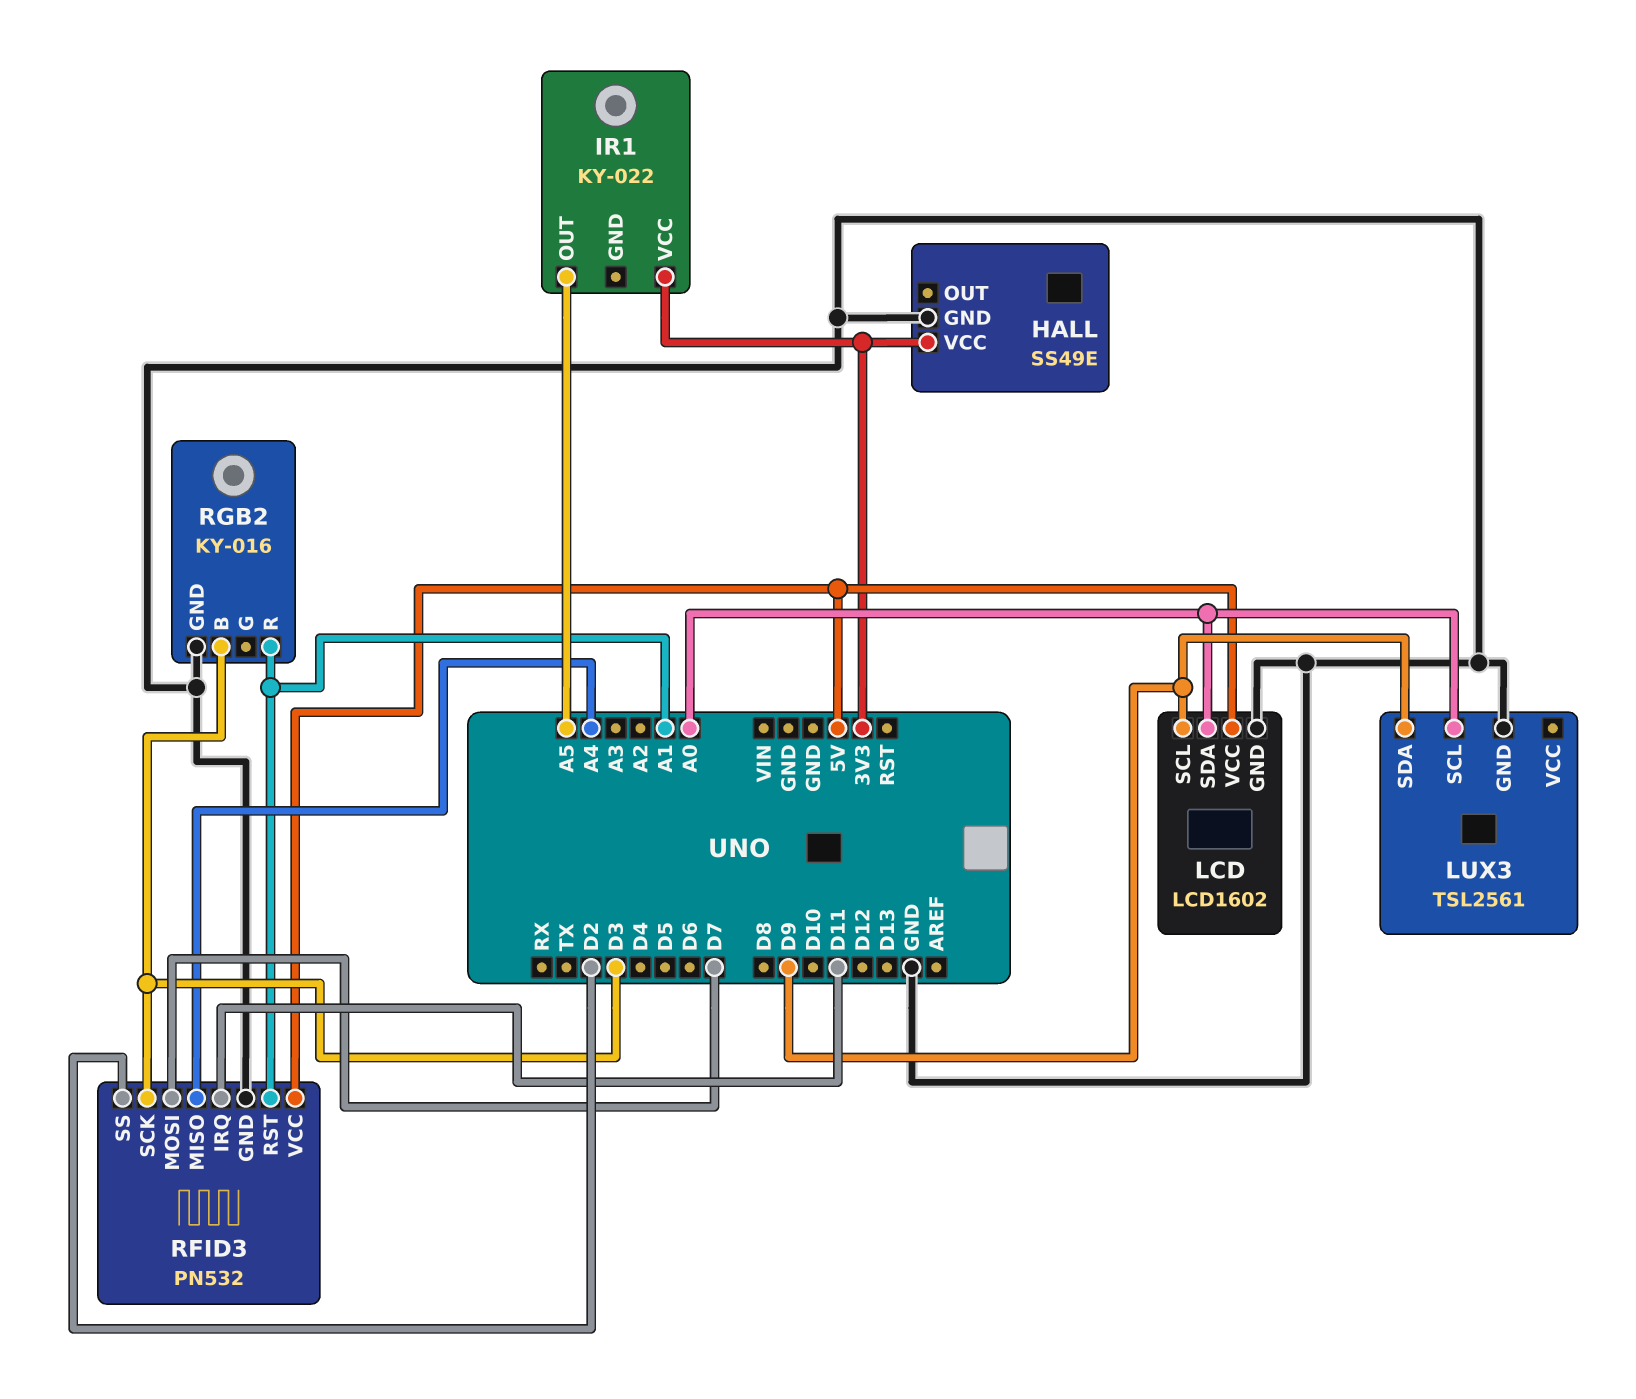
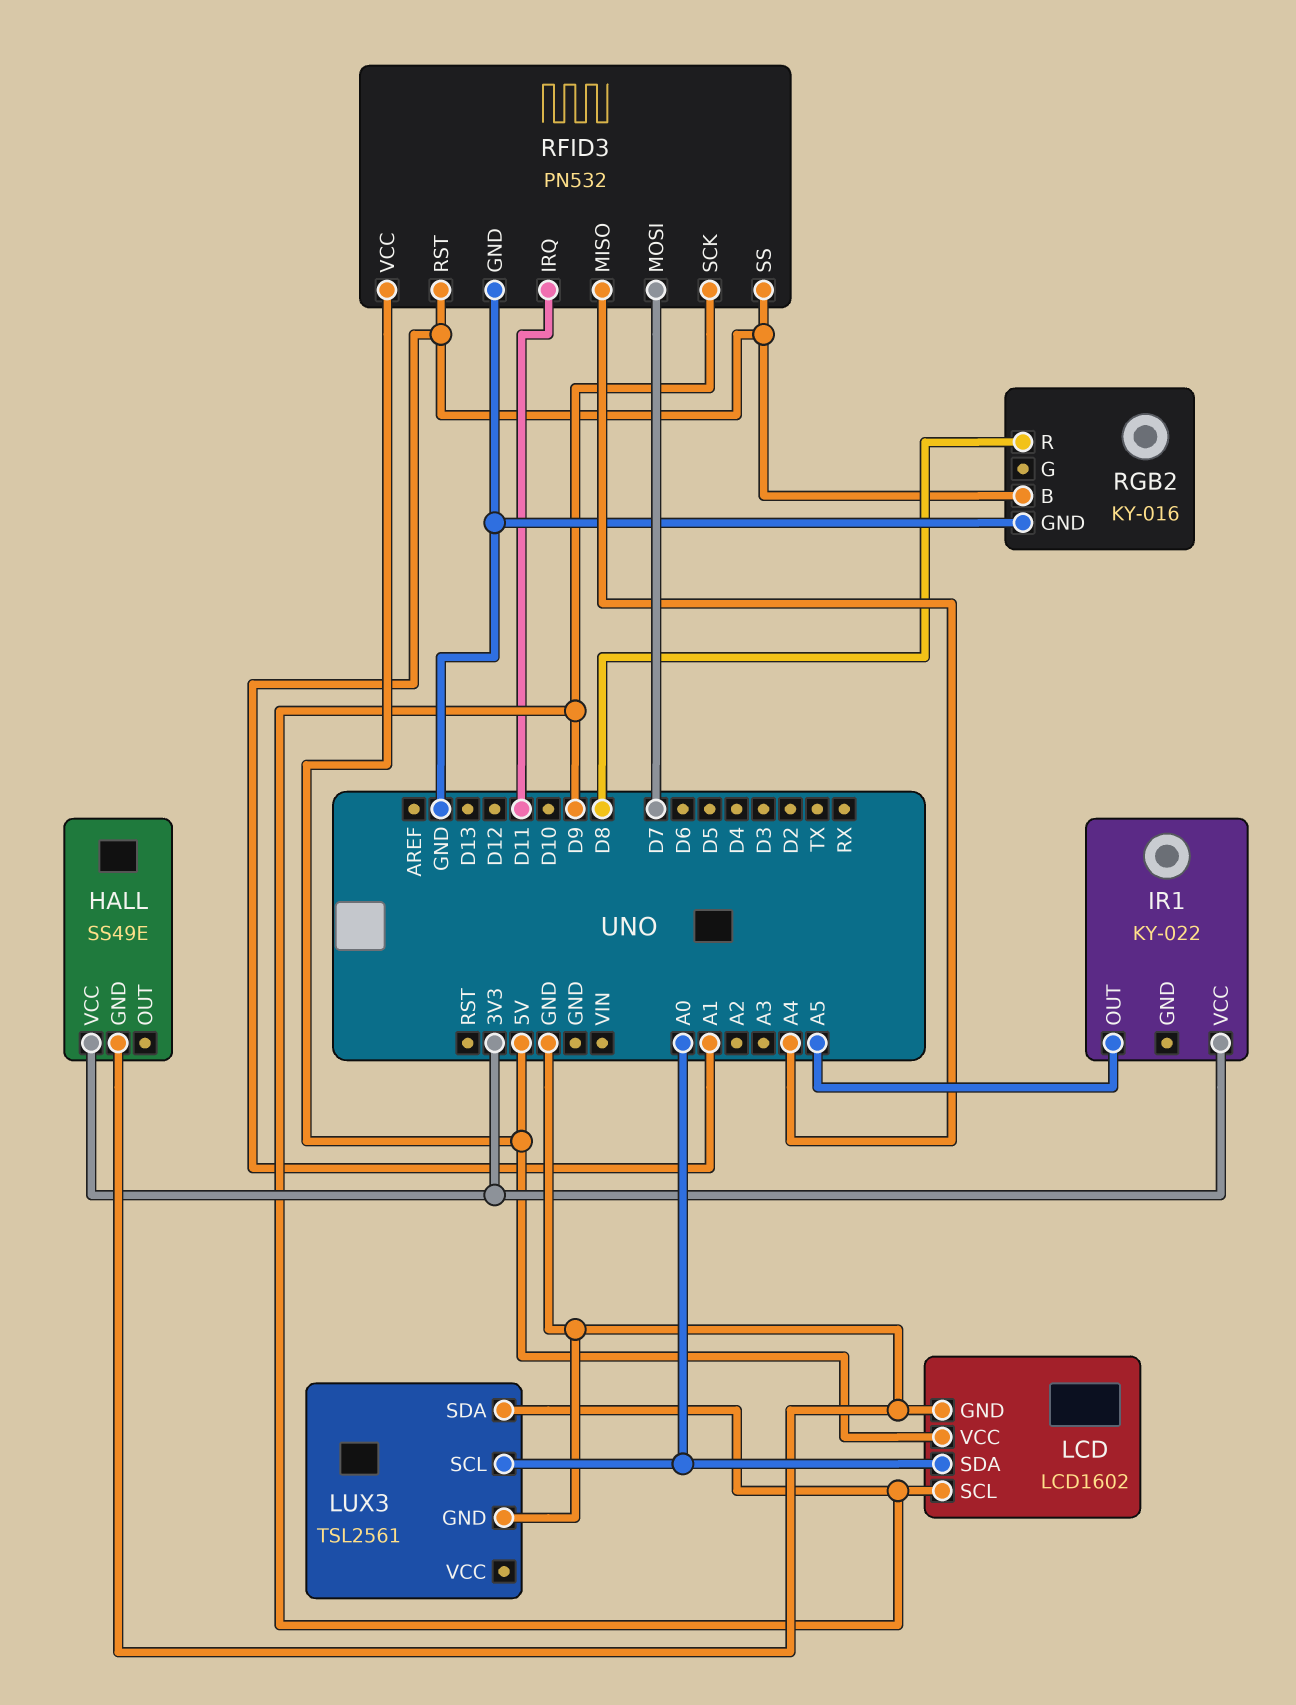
RFID3 pin SCK: D3 -> D9
RFID3 pin SS: D2 -> A1
RGB2 pin B: D3 -> A1
RGB2 pin R: A1 -> D8

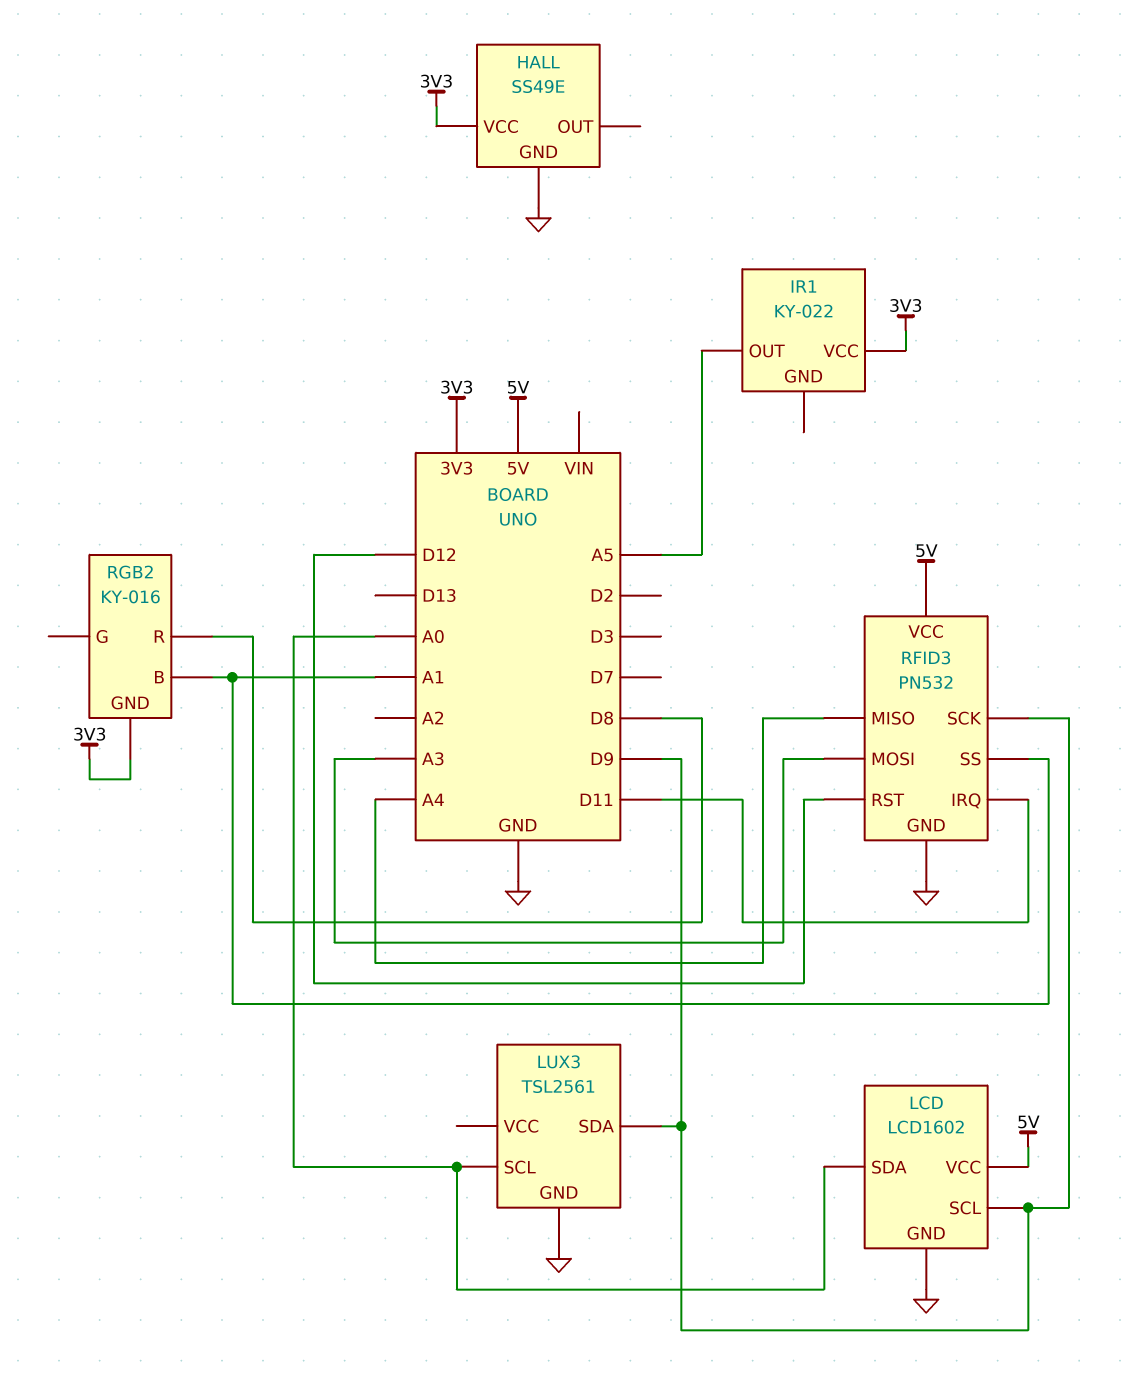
RFID3 pin MOSI: D7 -> A3
RFID3 pin RST: A1 -> D12
RGB2 pin GND: GND -> 3V3

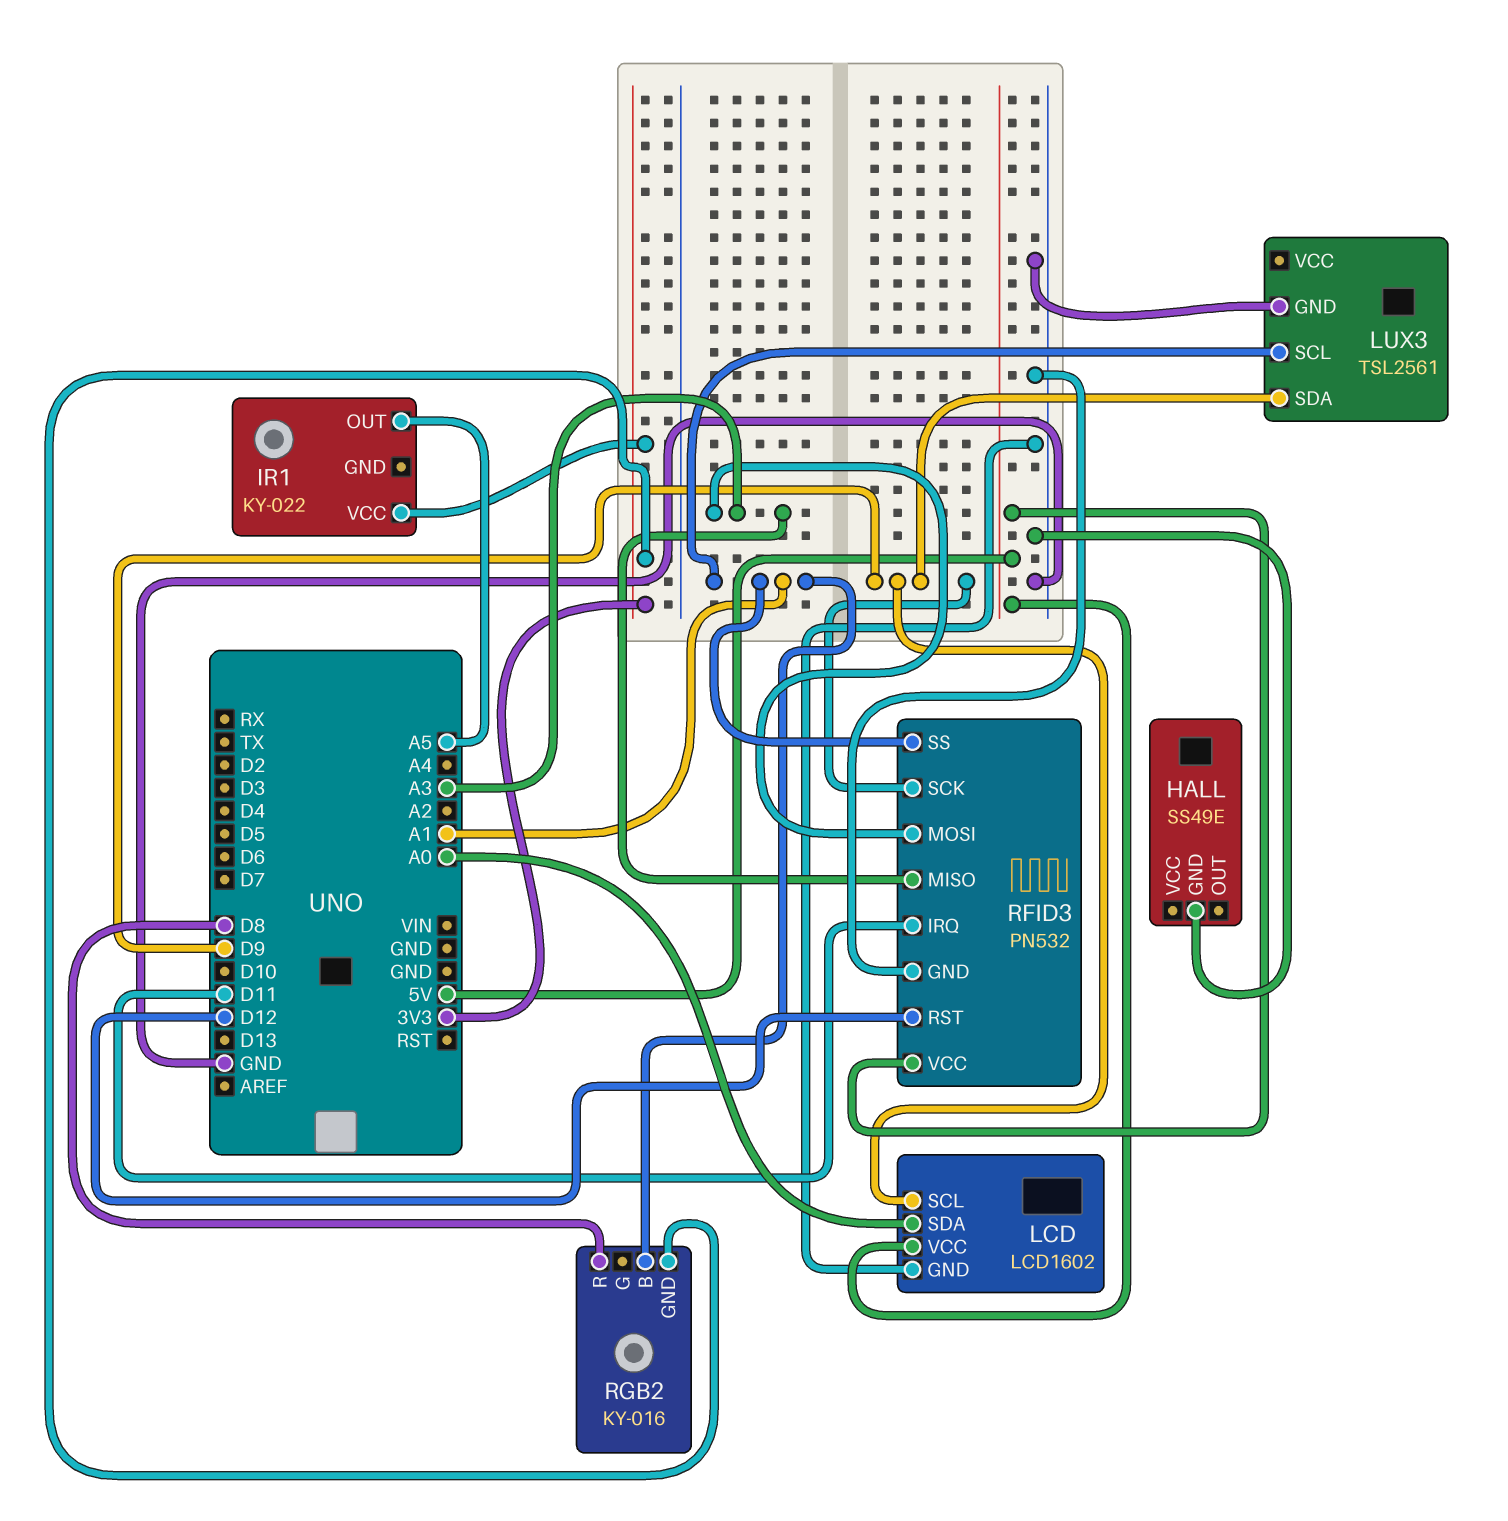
HALL pin VCC: 3V3 -> none
LUX3 pin SCL: A0 -> A1
RFID3 pin MISO: A4 -> A3

